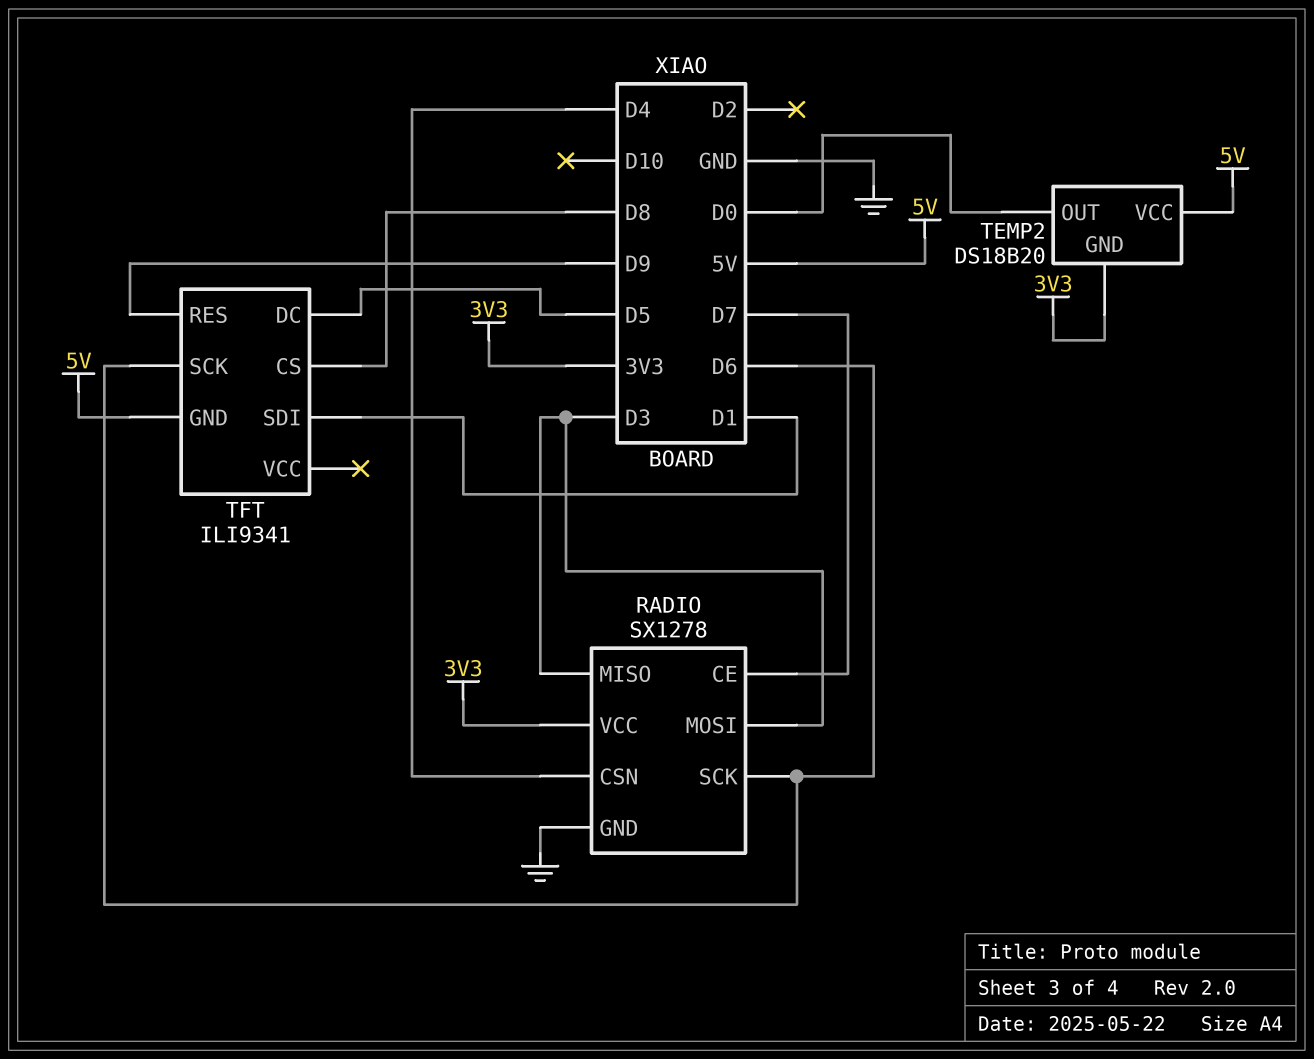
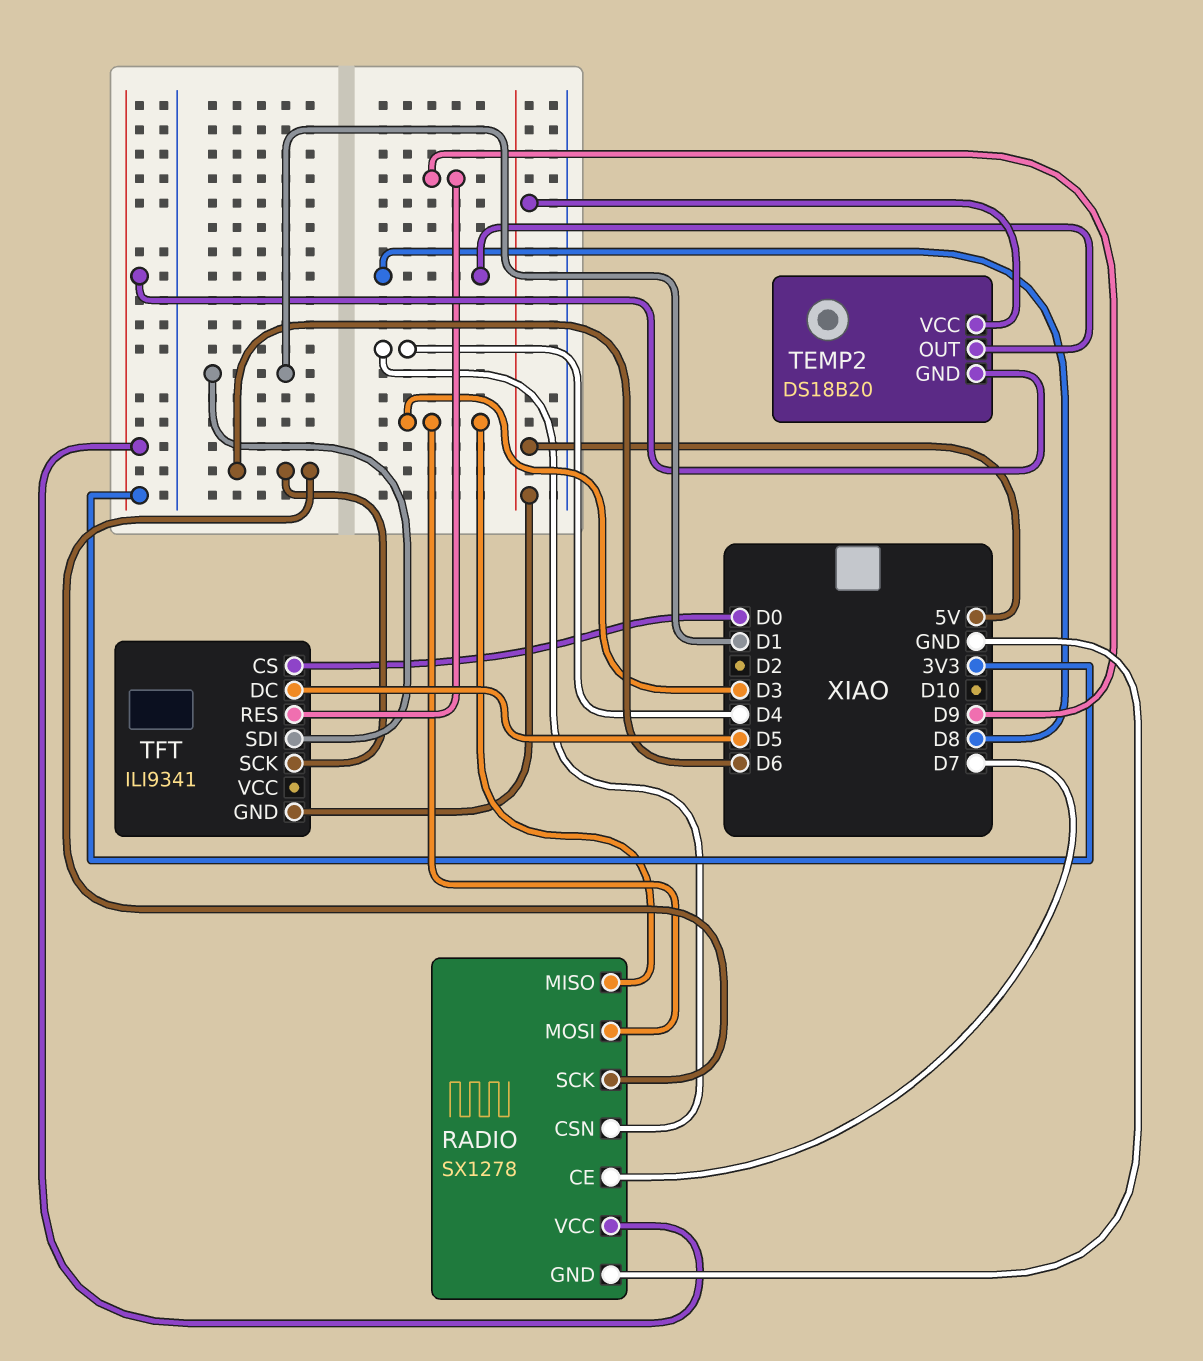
TEMP2 pin OUT: D0 -> D8
TFT pin CS: D8 -> D0

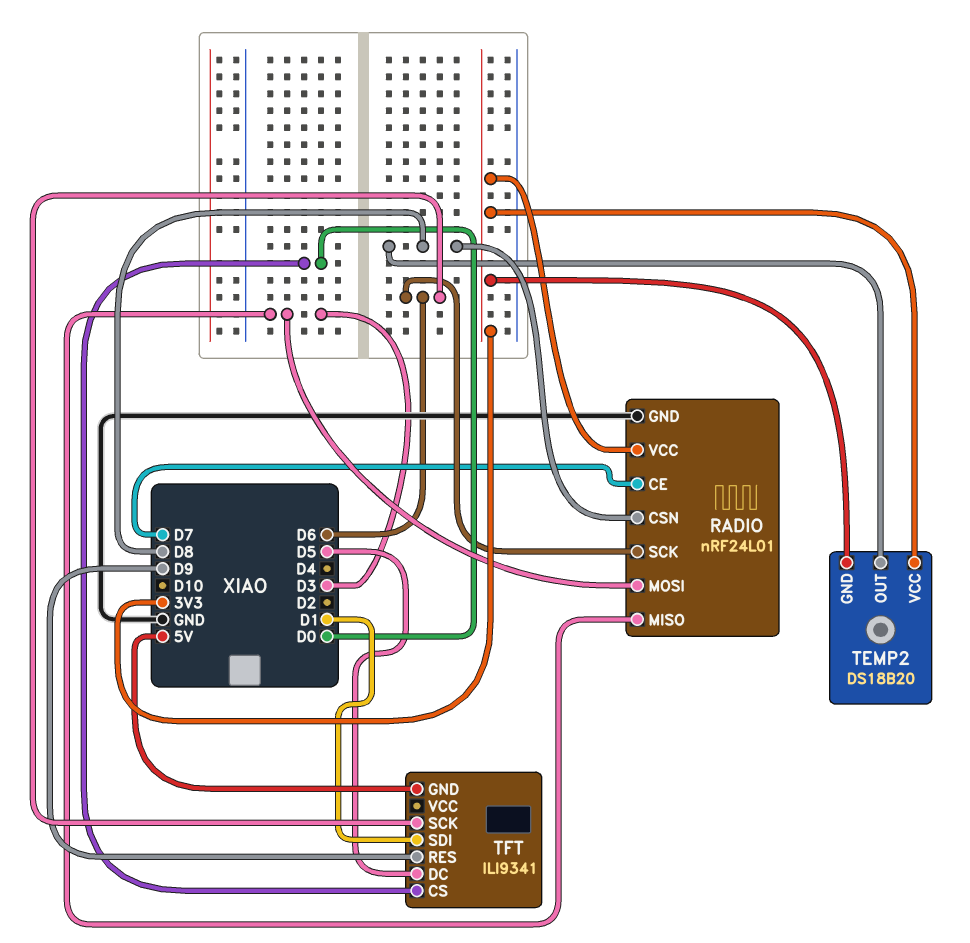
RADIO: SX1278 -> nRF24L01
RADIO pin CSN: D4 -> D8
TEMP2 pin VCC: 5V -> 3V3

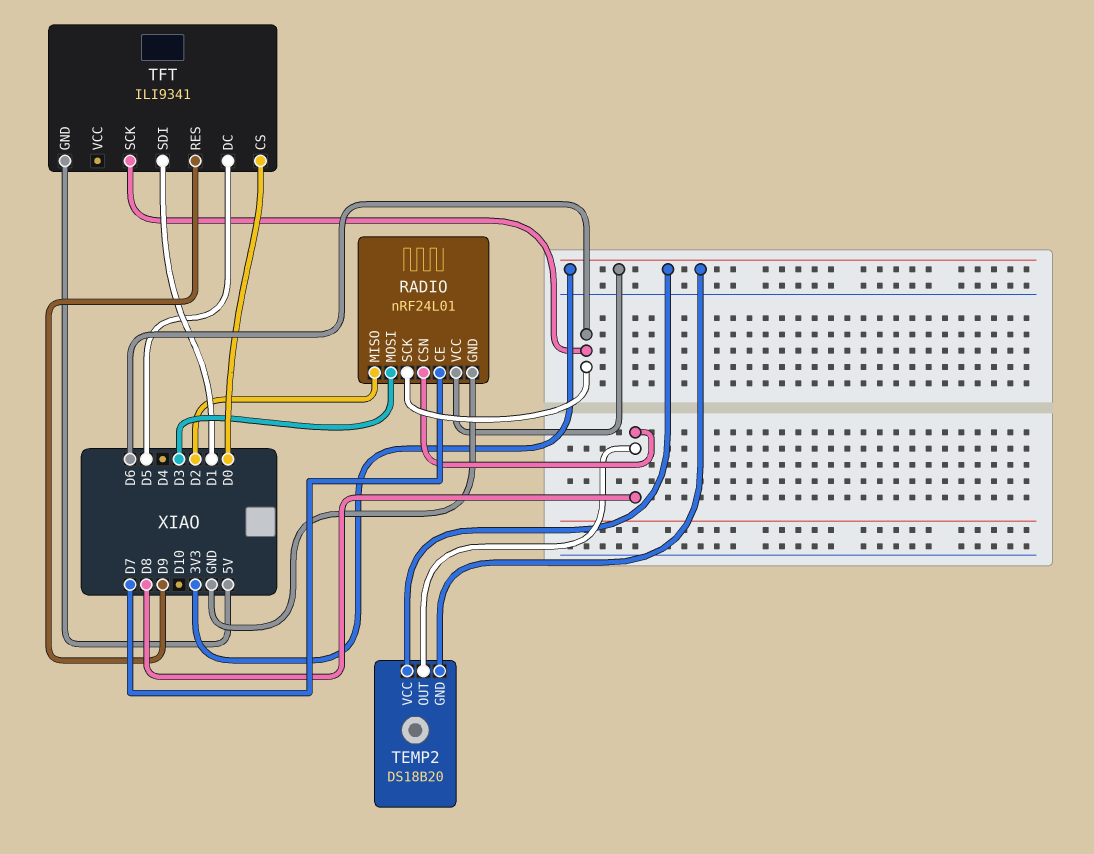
RADIO pin MISO: D3 -> D2

